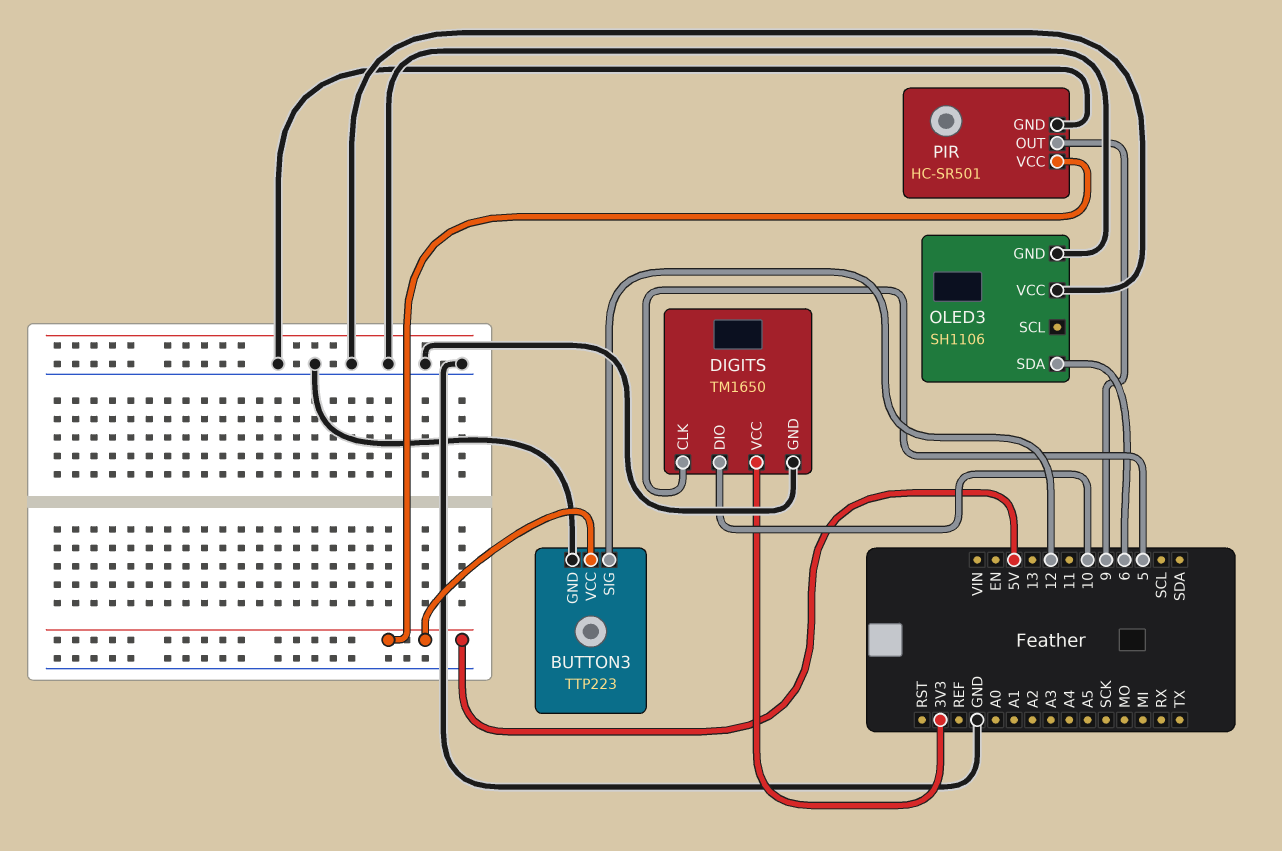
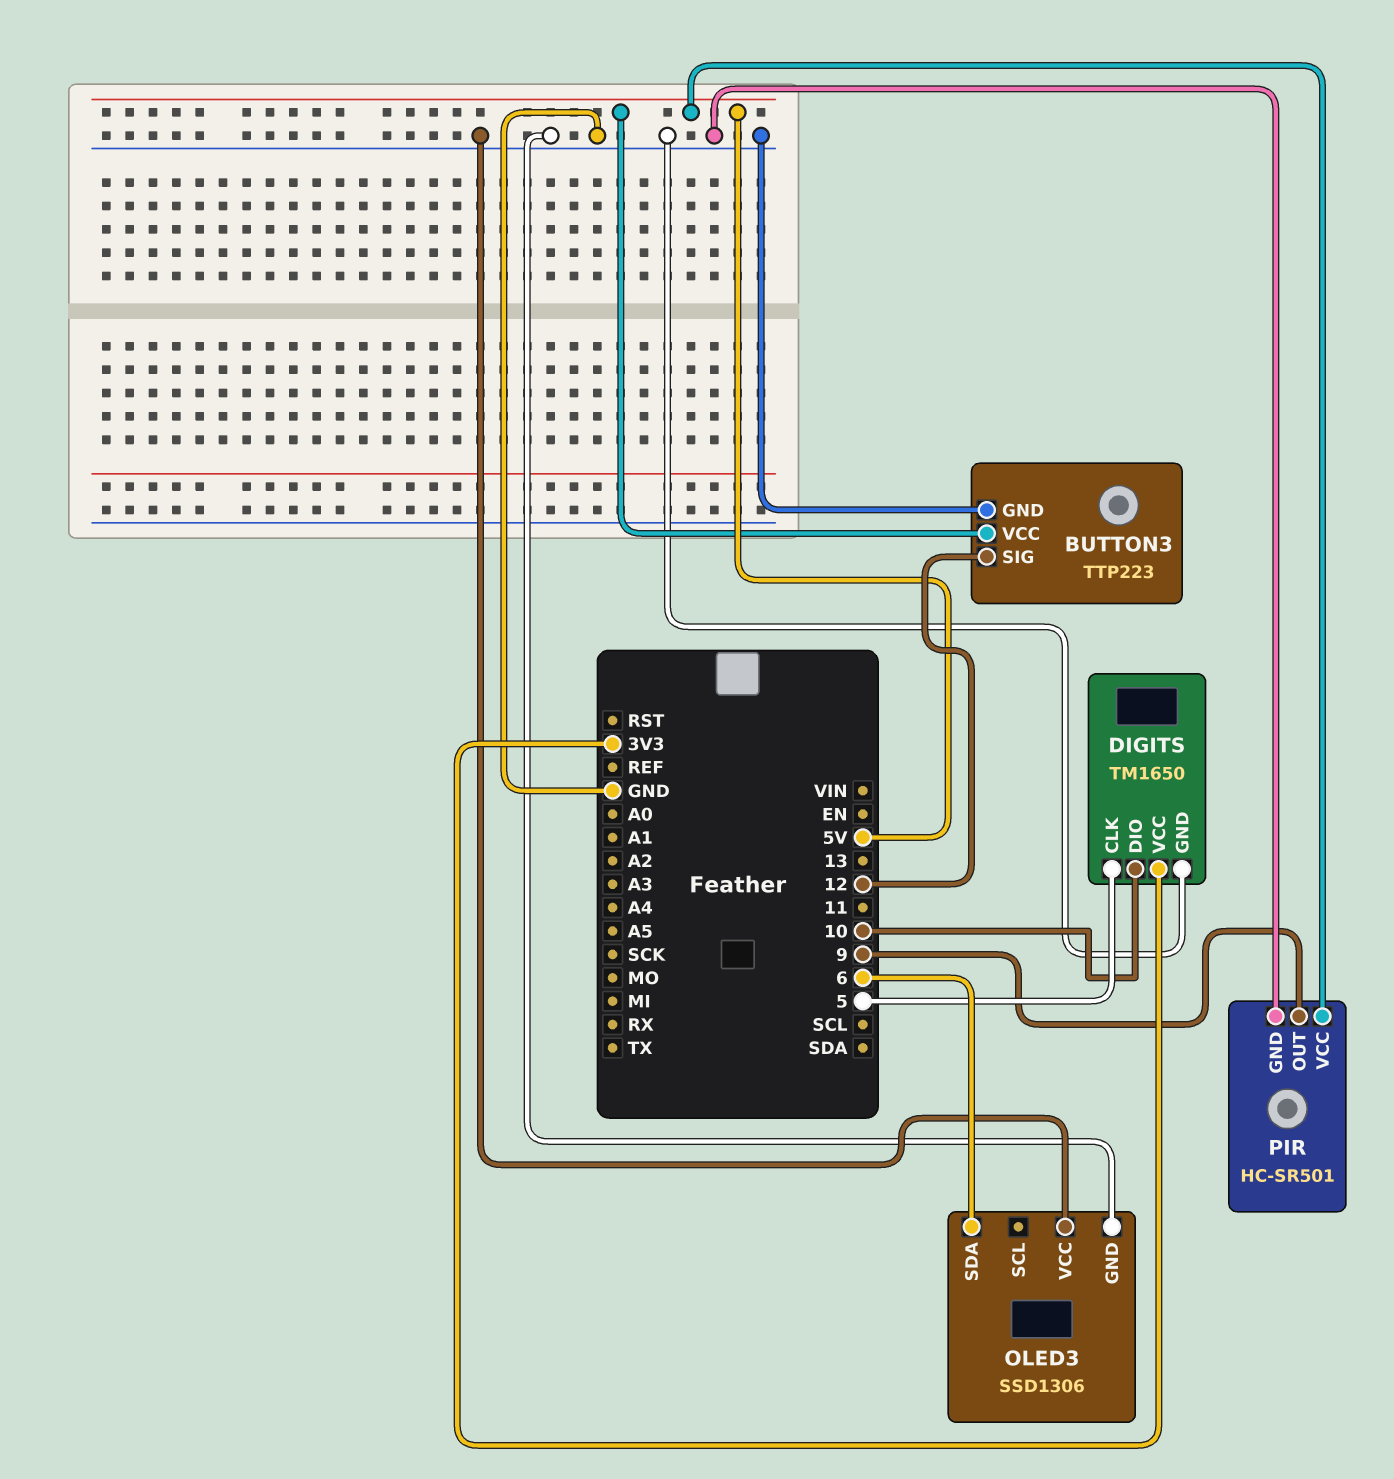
OLED3: SH1106 -> SSD1306

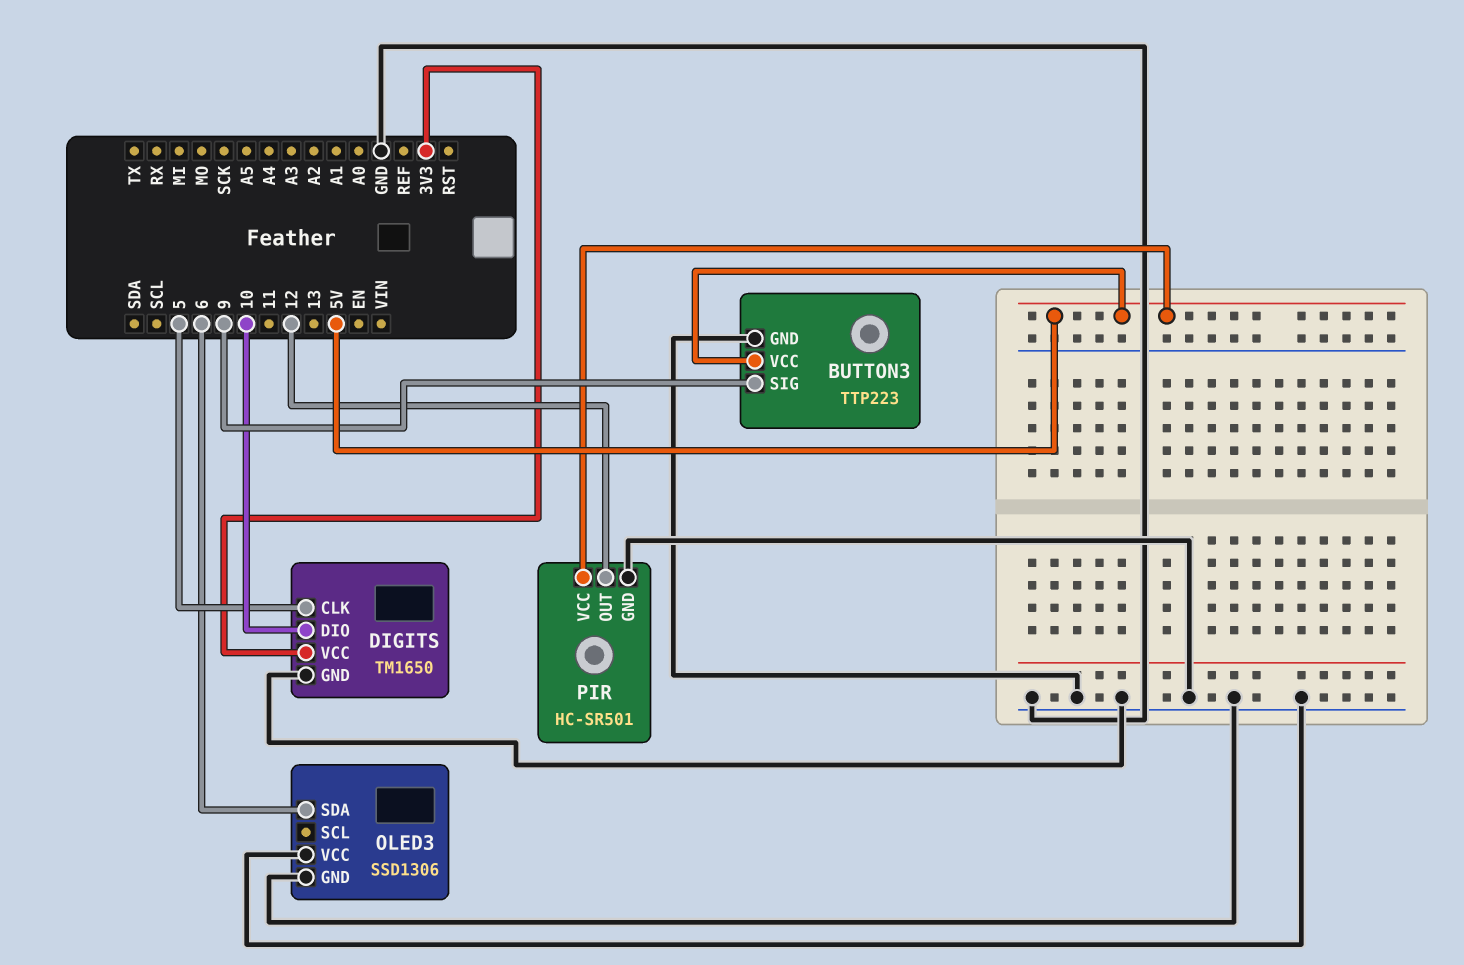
BUTTON3 pin SIG: 12 -> 9
PIR pin OUT: 9 -> 12

